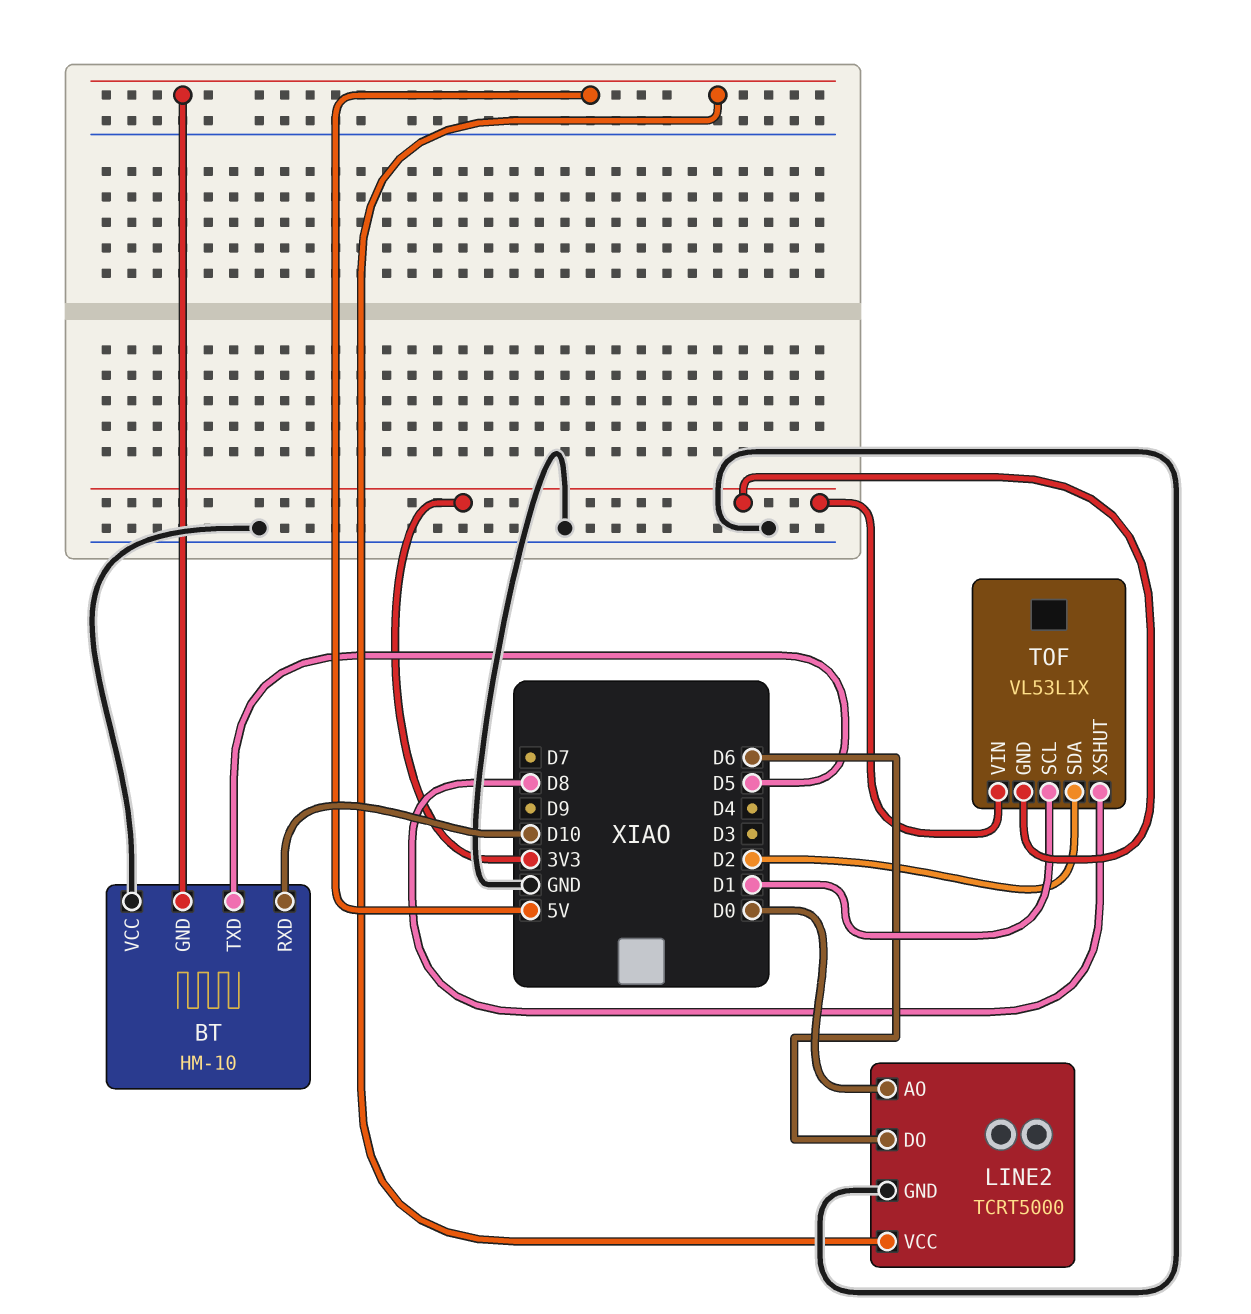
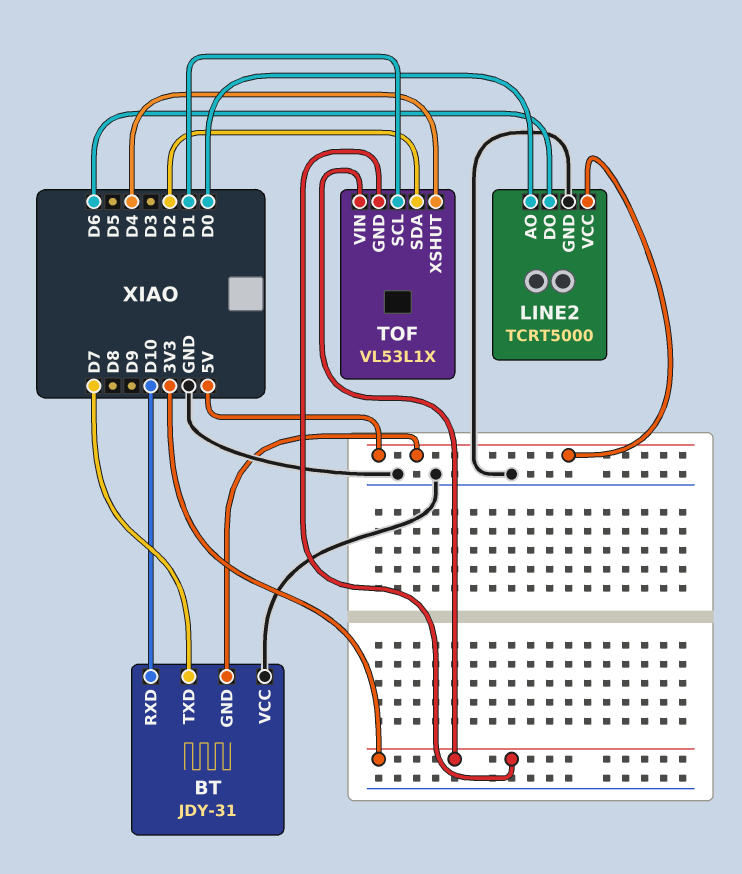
BT: HM-10 -> JDY-31
BT pin TXD: D5 -> D7
TOF pin XSHUT: D8 -> D4

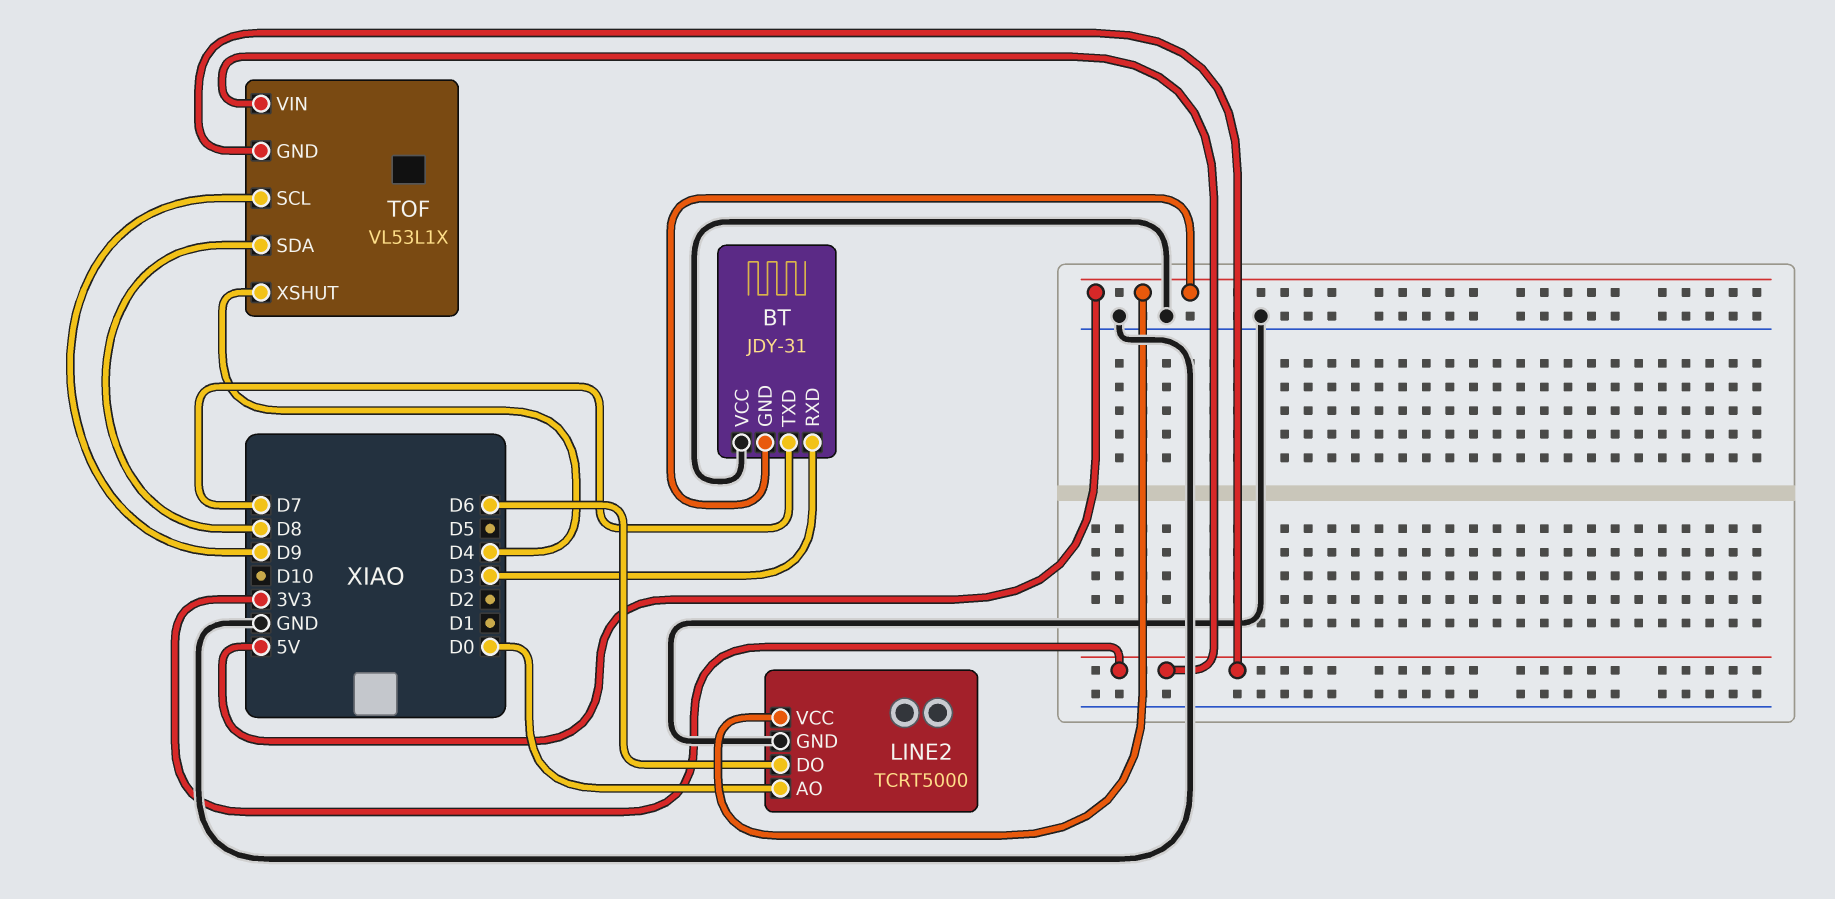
BT pin RXD: D10 -> D3
TOF pin SCL: D1 -> D9
TOF pin SDA: D2 -> D8

